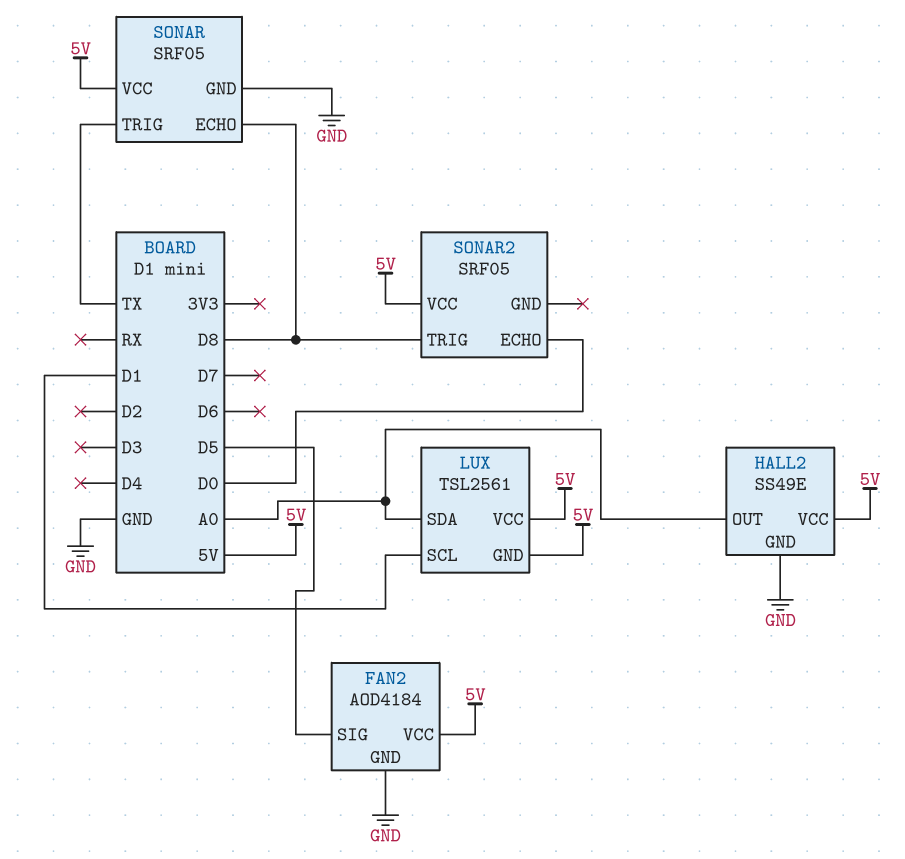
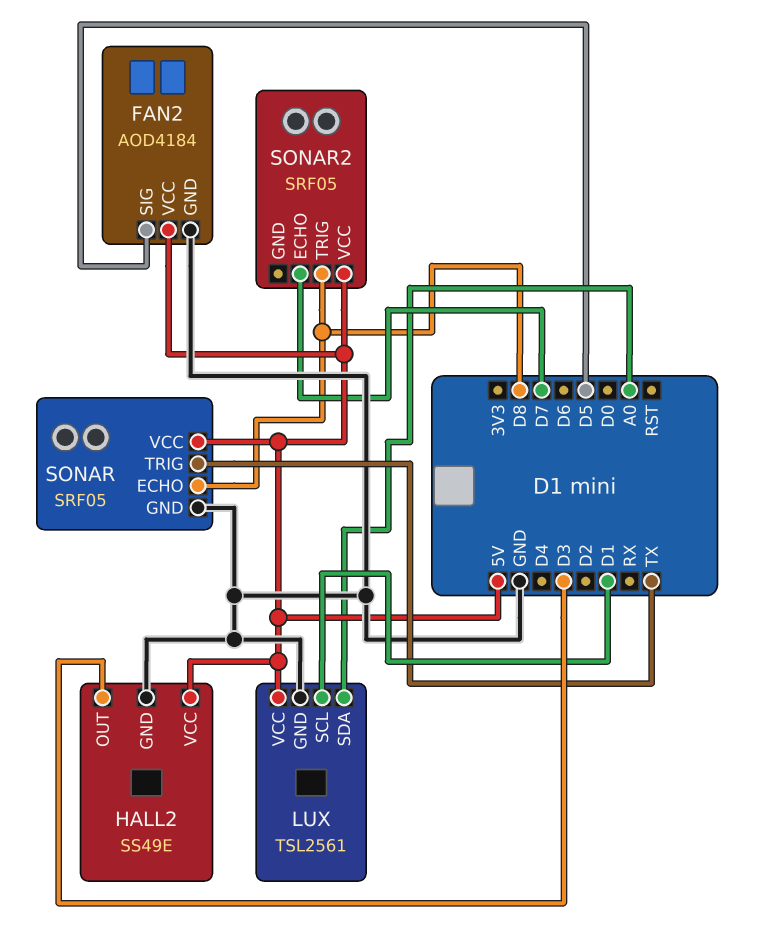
HALL2 pin OUT: A0 -> D3
LUX pin GND: 5V -> GND
SONAR2 pin ECHO: D0 -> D7

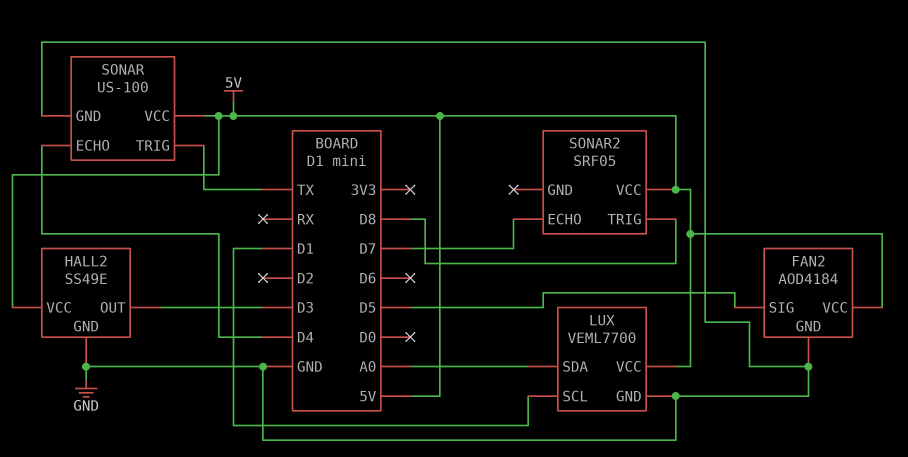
LUX: TSL2561 -> VEML7700
SONAR: SRF05 -> US-100
SONAR pin ECHO: D8 -> D4

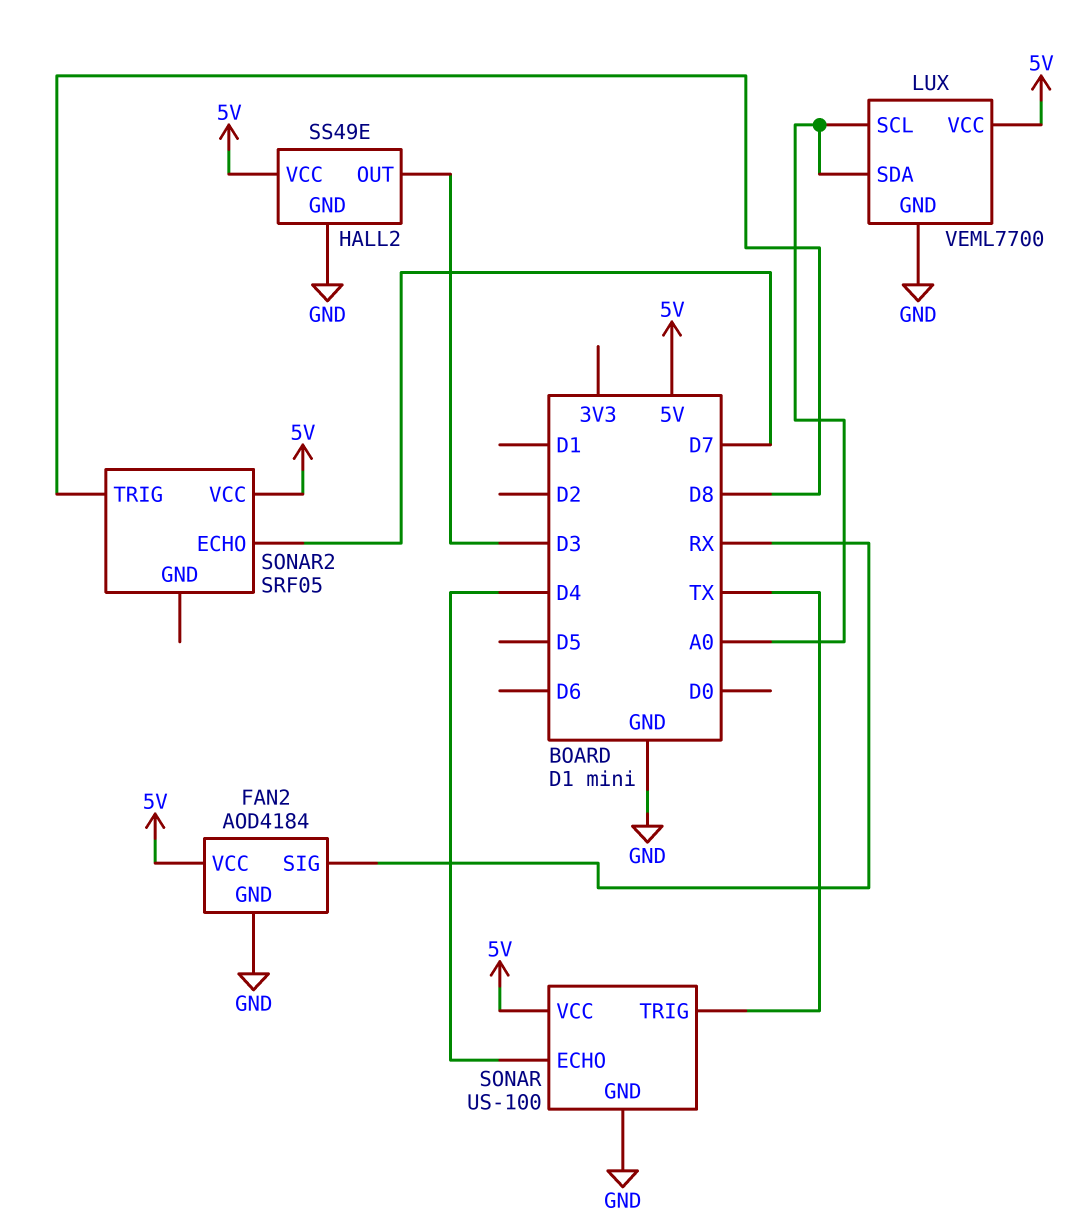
FAN2 pin SIG: D5 -> RX
LUX pin SCL: D1 -> A0

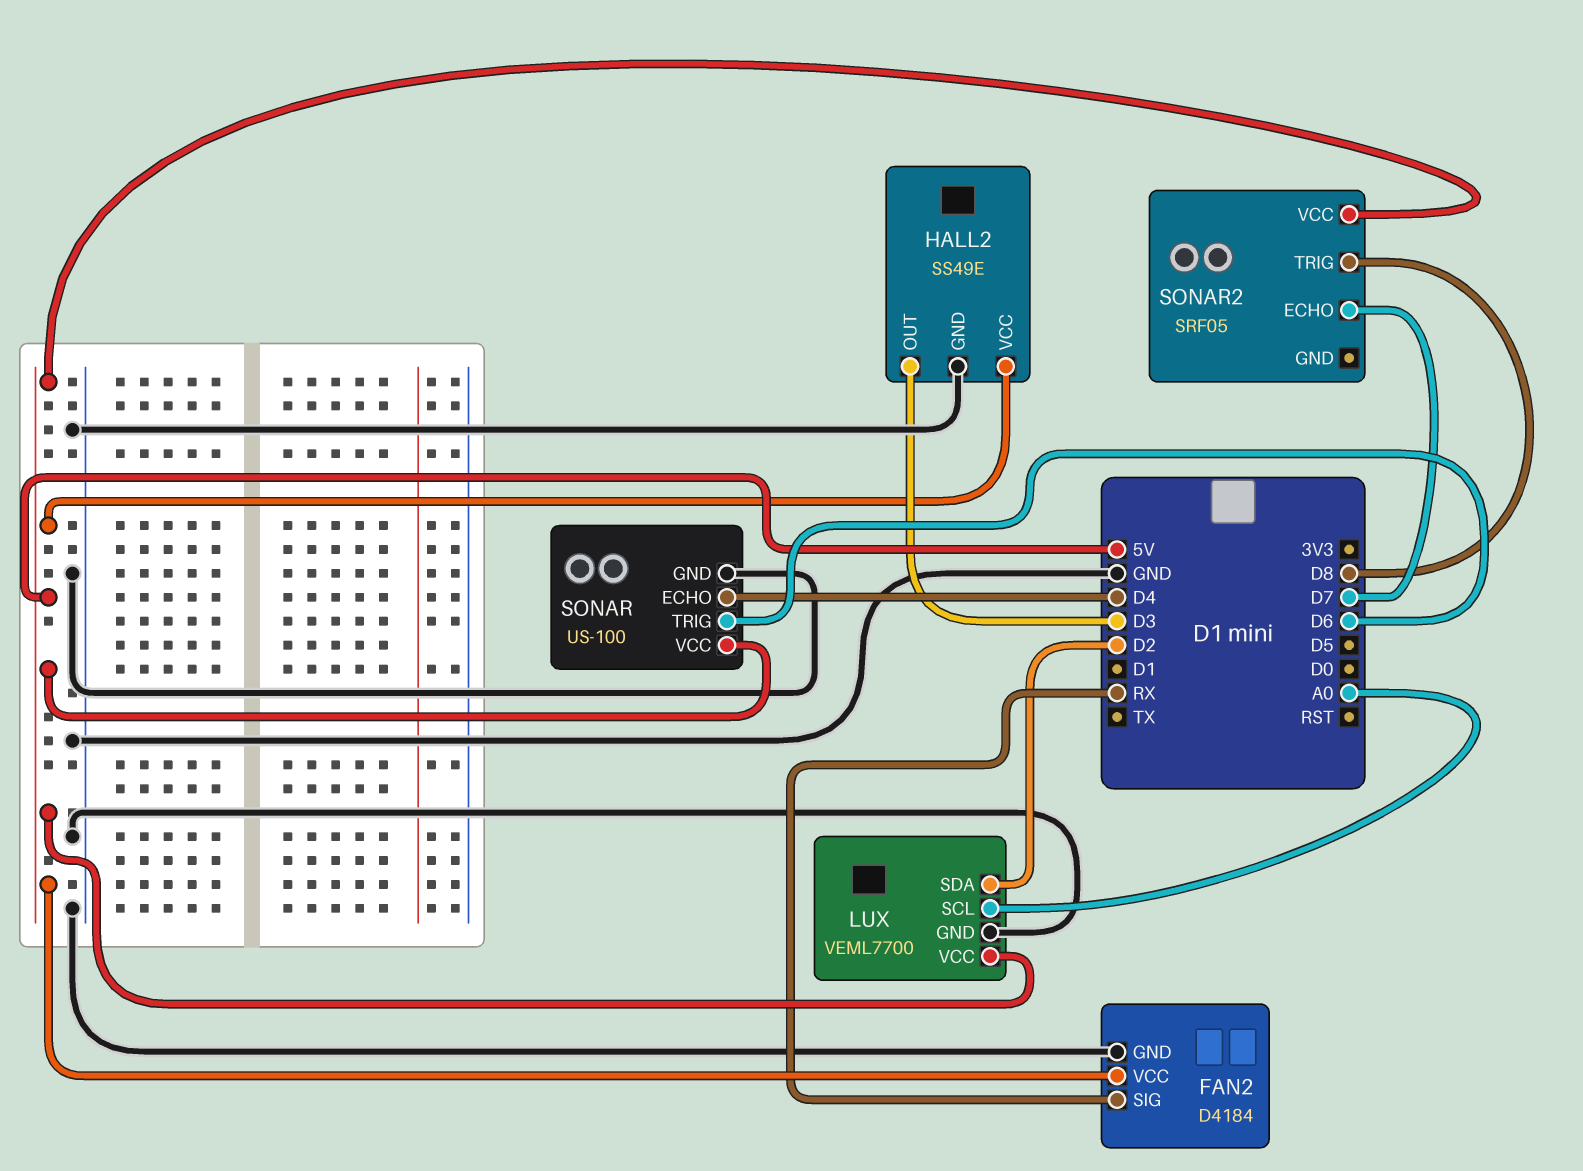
FAN2: AOD4184 -> D4184
LUX pin SDA: A0 -> D2
SONAR pin TRIG: TX -> D6

